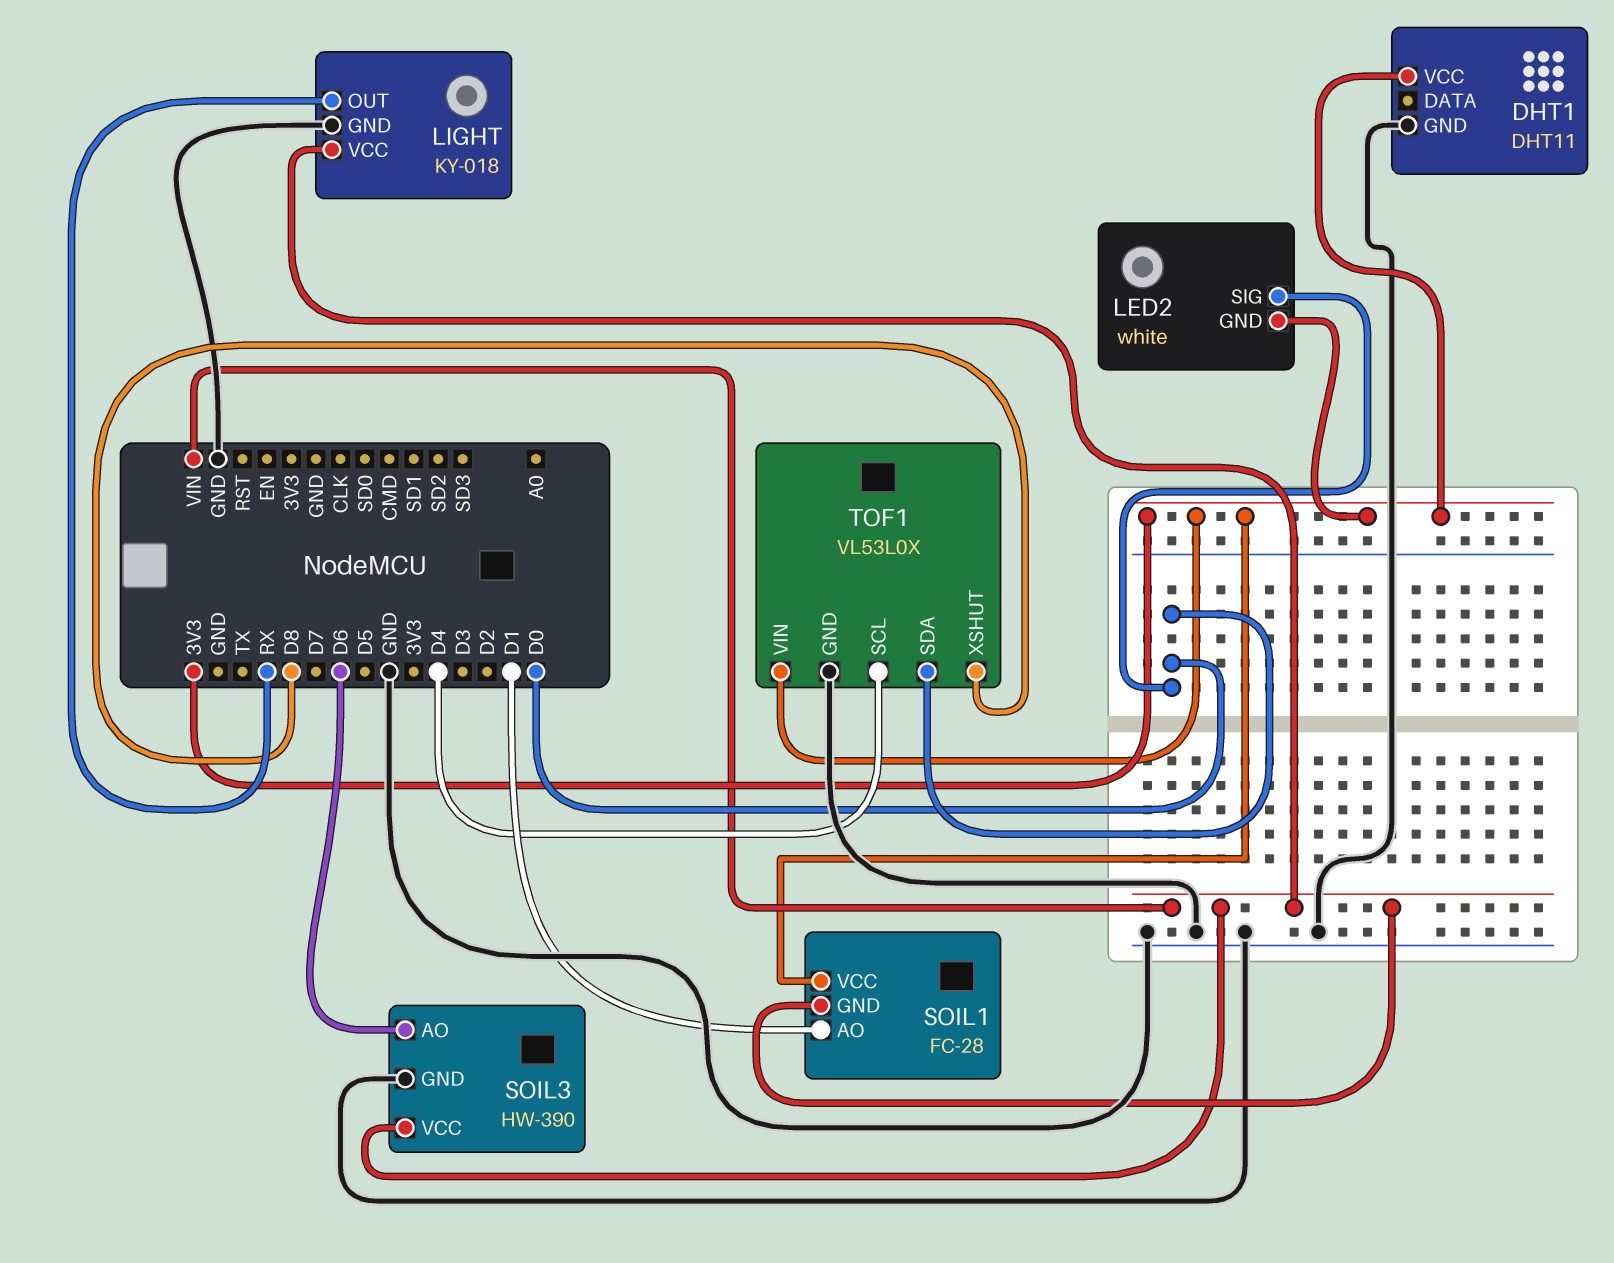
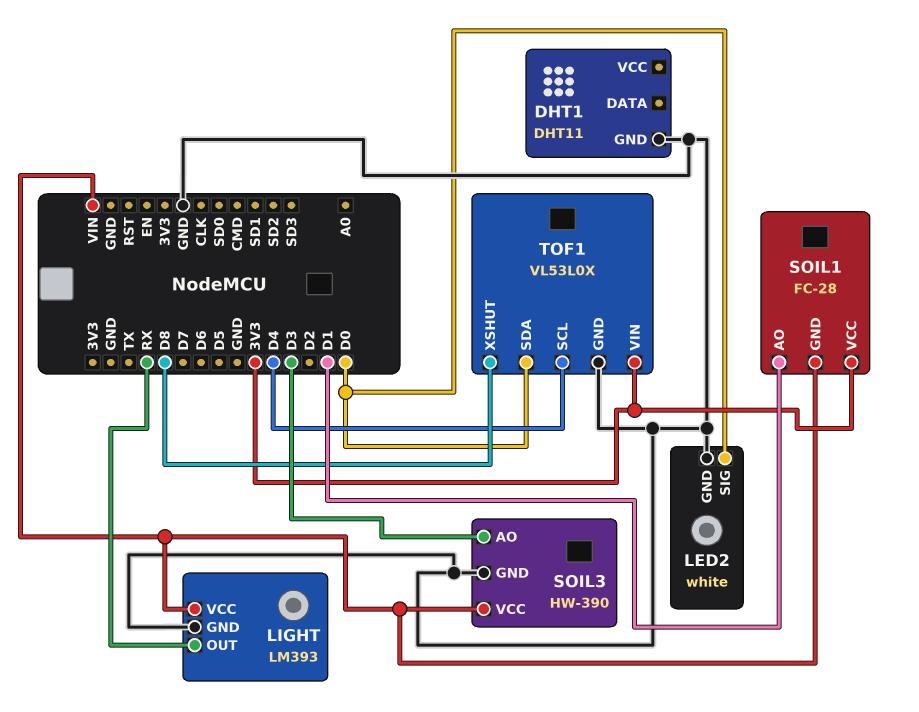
DHT1 pin VCC: 3V3 -> none
LED2 pin GND: 3V3 -> GND
LIGHT: KY-018 -> LM393
SOIL3 pin AO: D6 -> D3

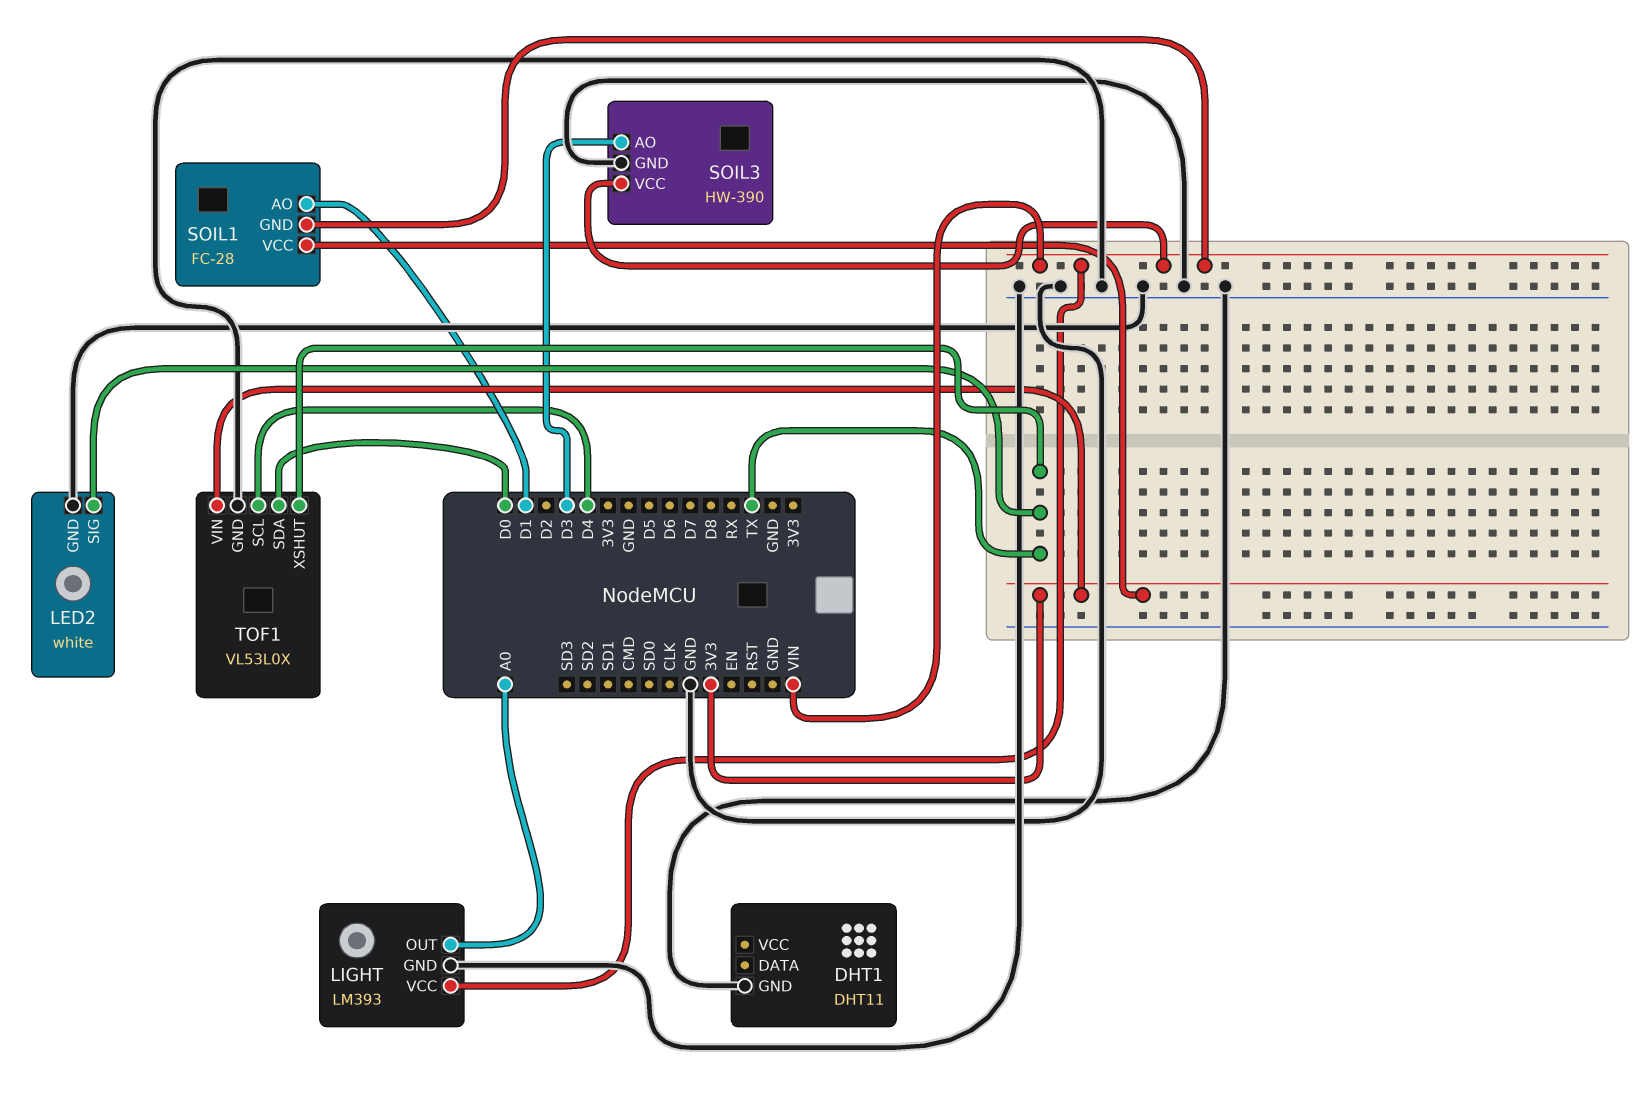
LED2 pin SIG: D0 -> TX
LIGHT pin OUT: RX -> A0
TOF1 pin XSHUT: D8 -> TX

